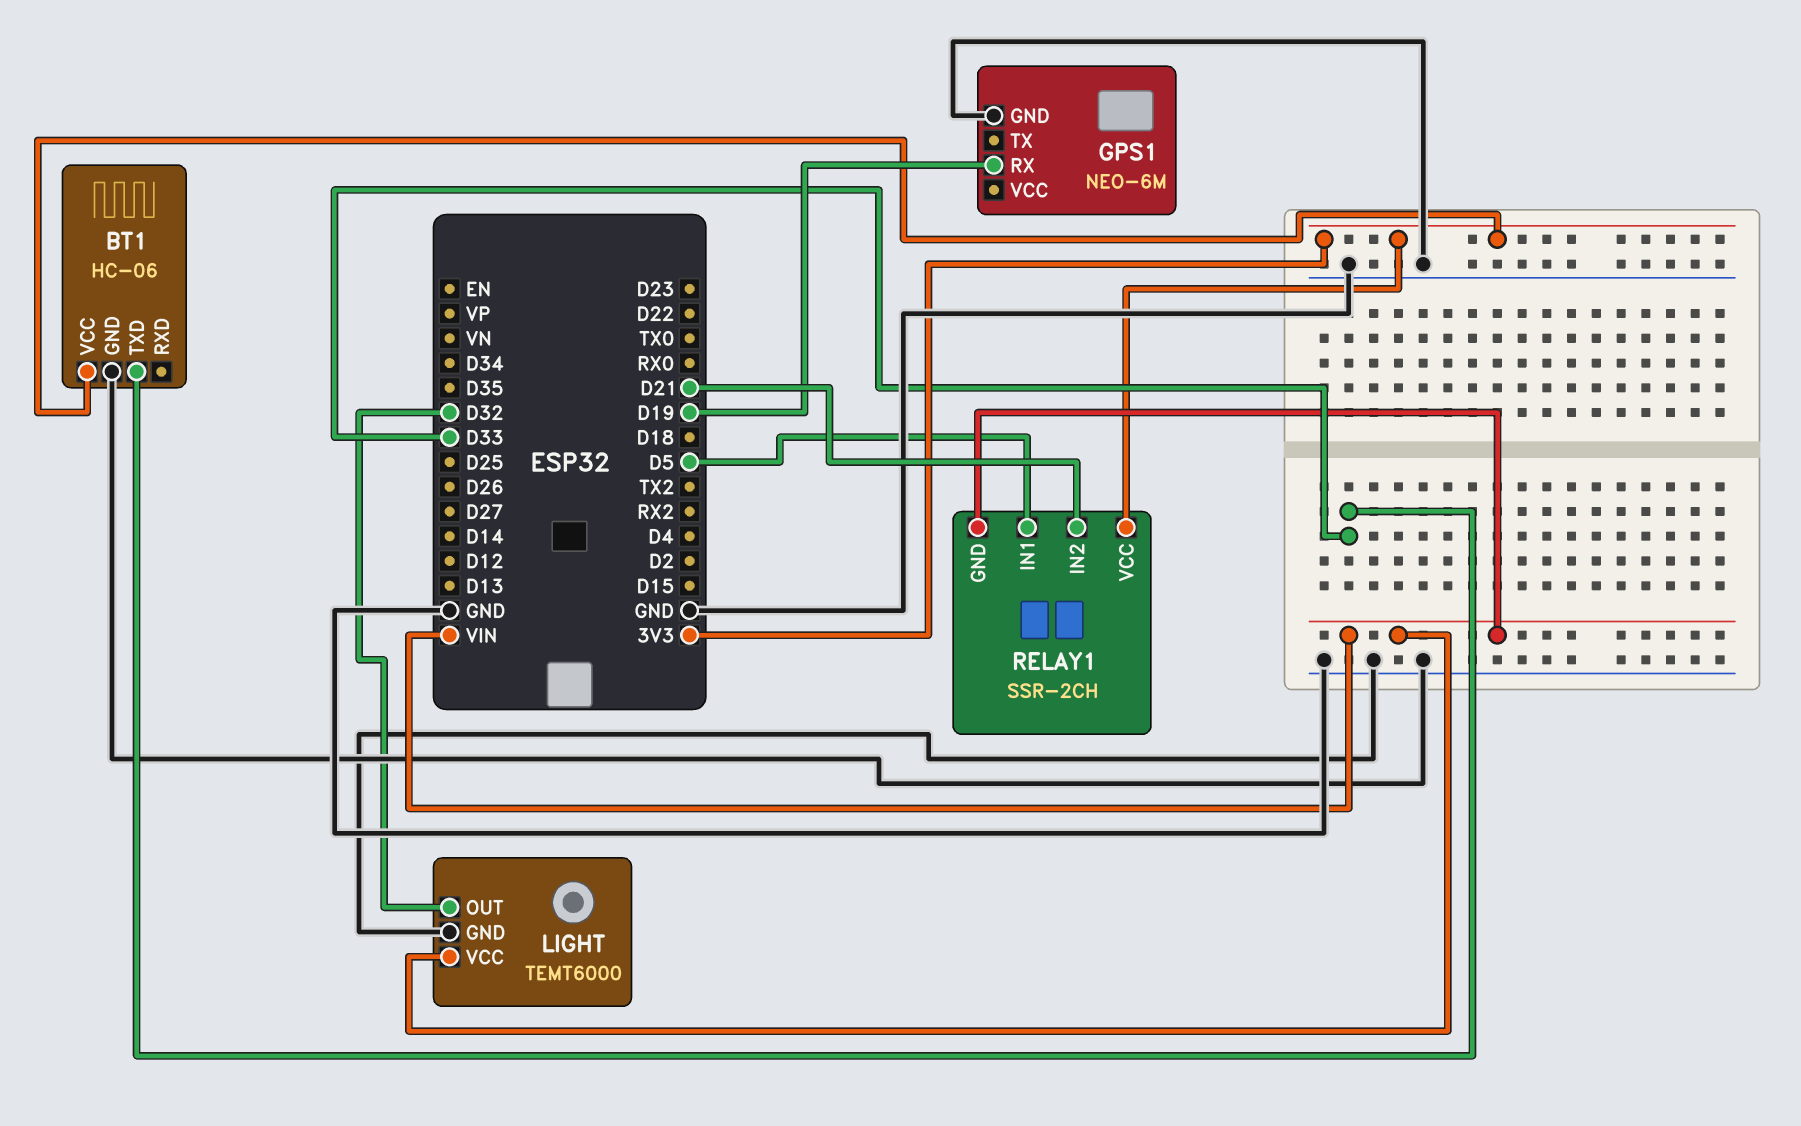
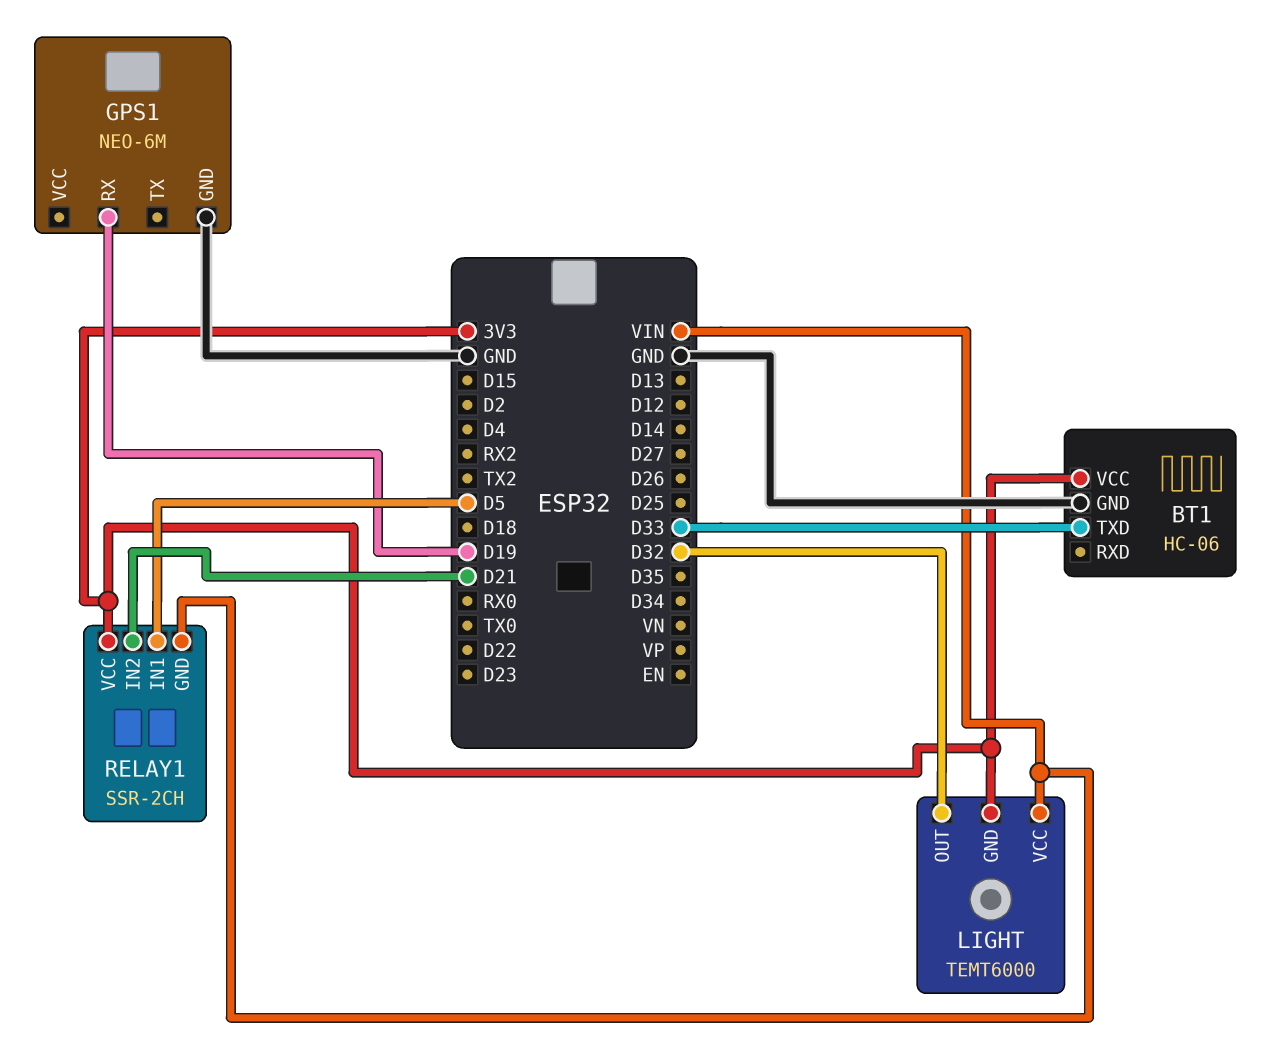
LIGHT pin GND: GND -> 3V3

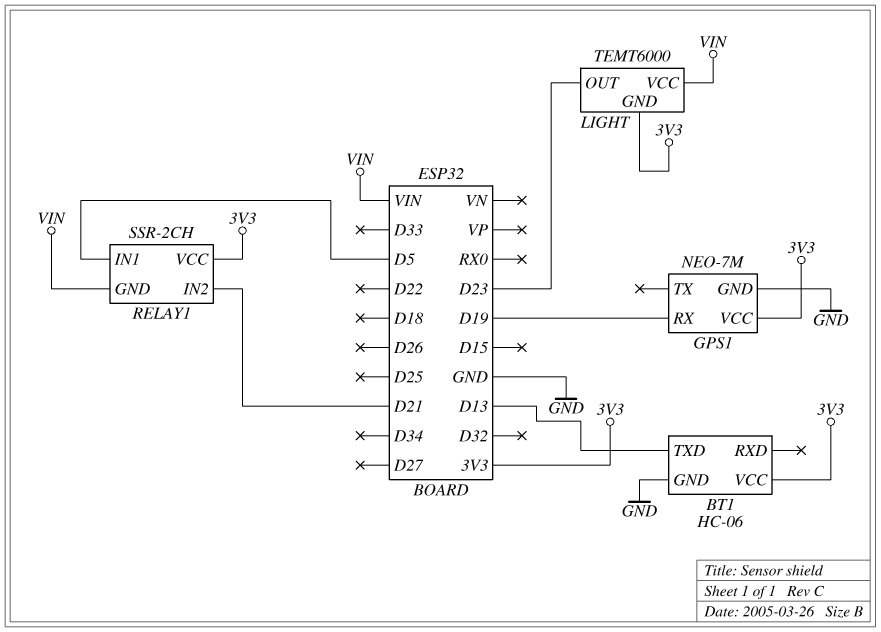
BT1 pin TXD: D33 -> D13
GPS1: NEO-6M -> NEO-7M
GPS1 pin VCC: none -> 3V3
LIGHT pin OUT: D32 -> D23

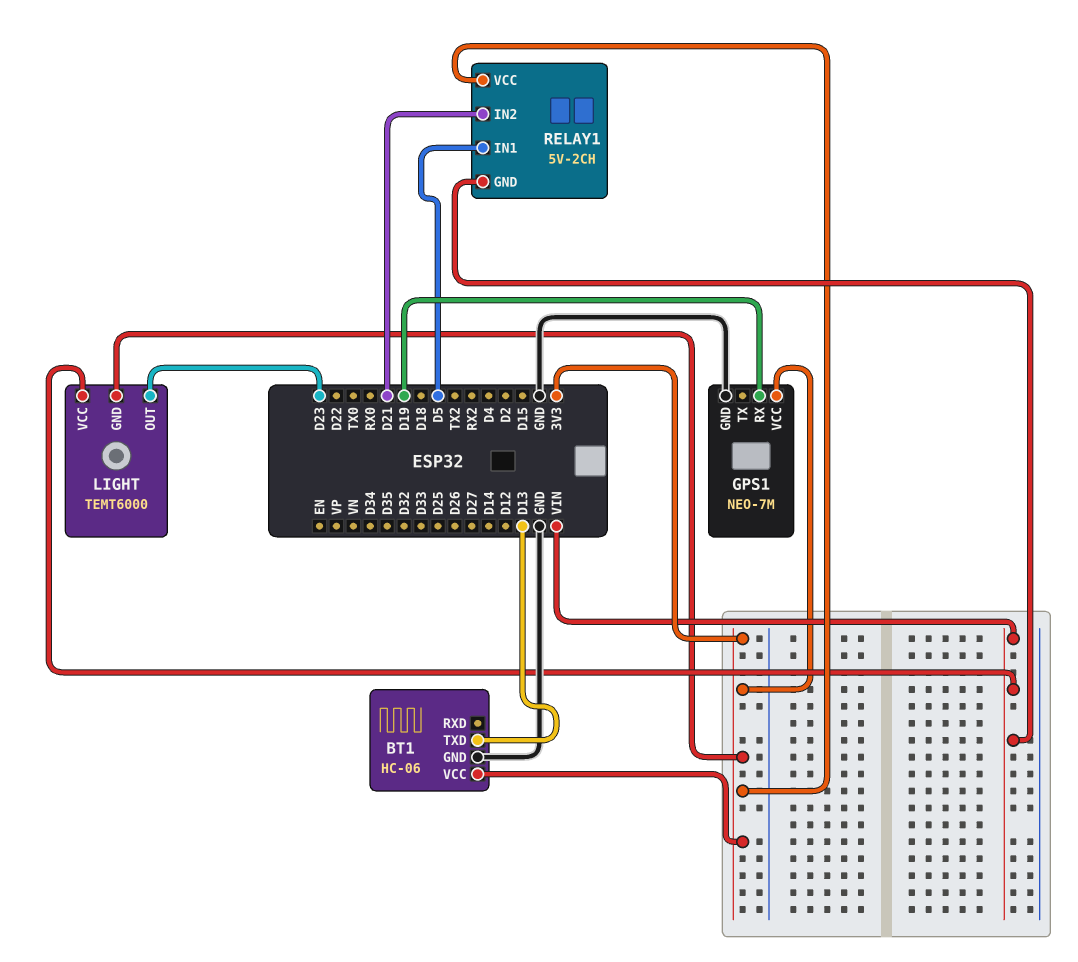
RELAY1: SSR-2CH -> 5V-2CH

